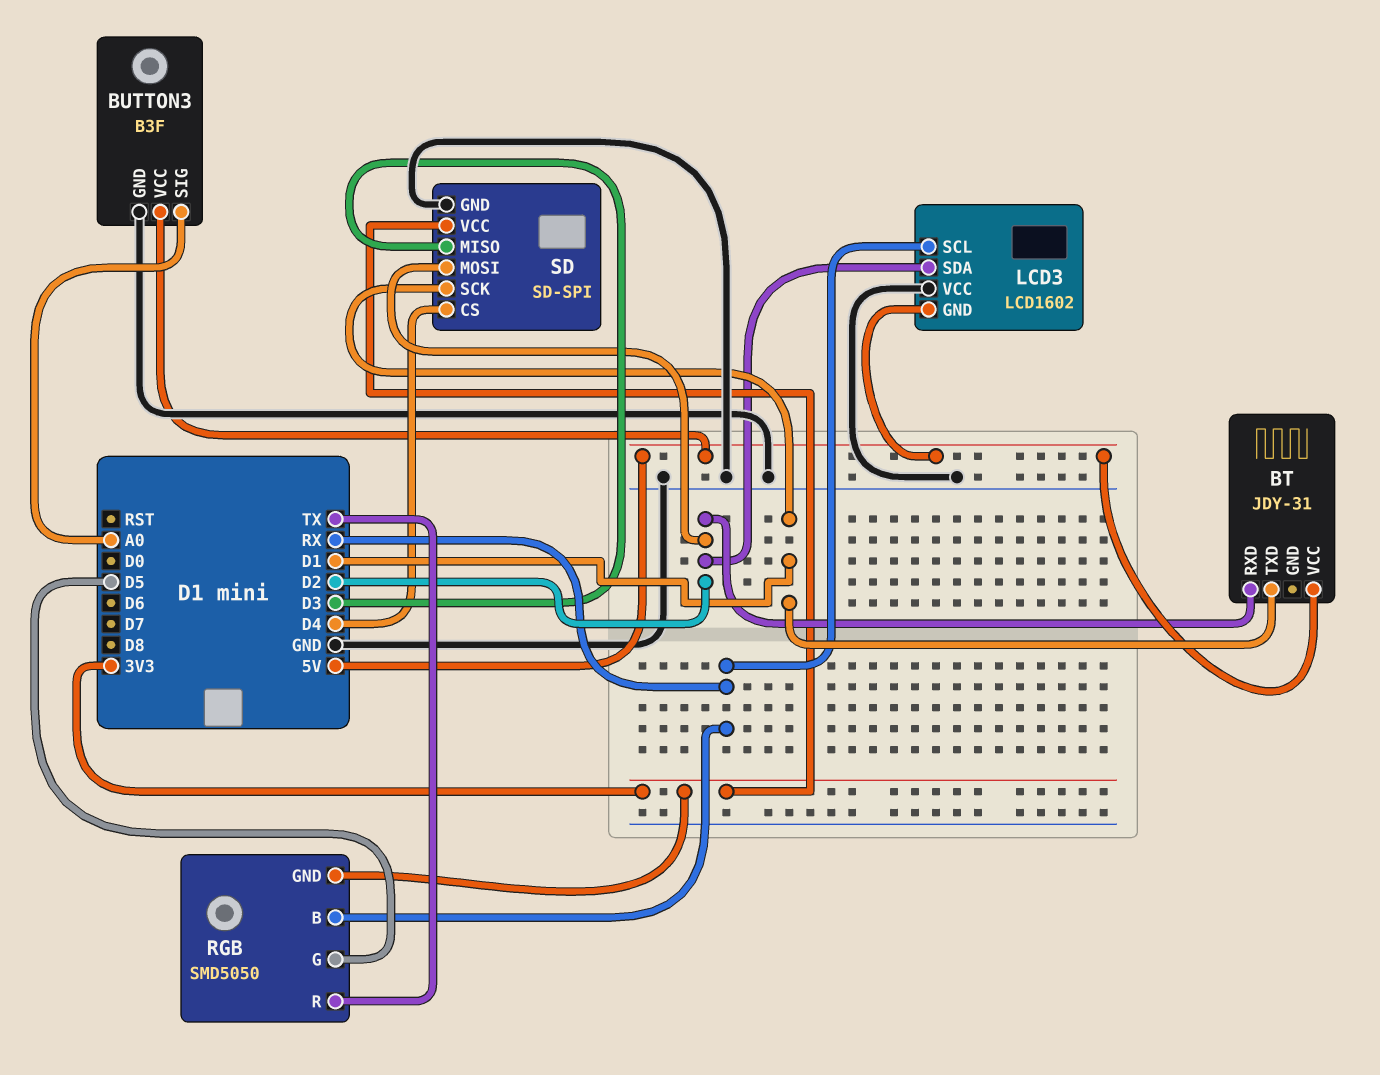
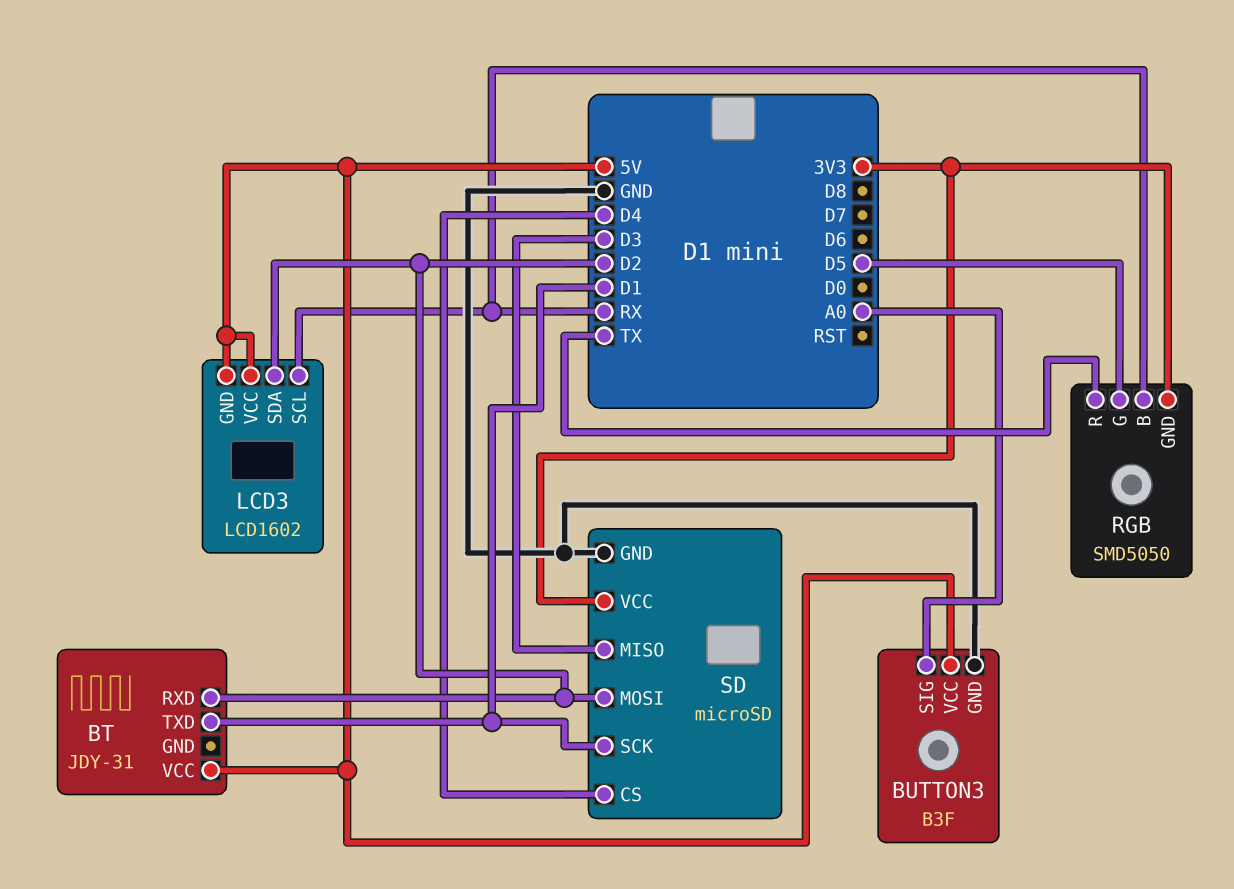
LCD3 pin VCC: GND -> 5V
SD: SD-SPI -> microSD

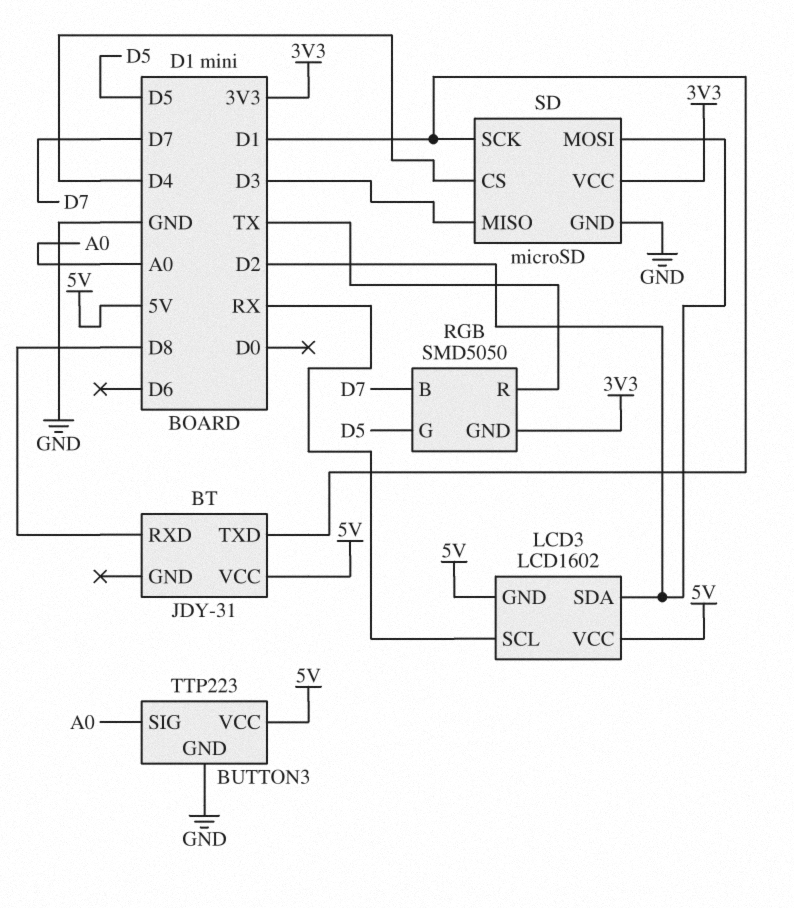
BT pin RXD: D2 -> D8
BUTTON3: B3F -> TTP223
RGB pin B: RX -> D7

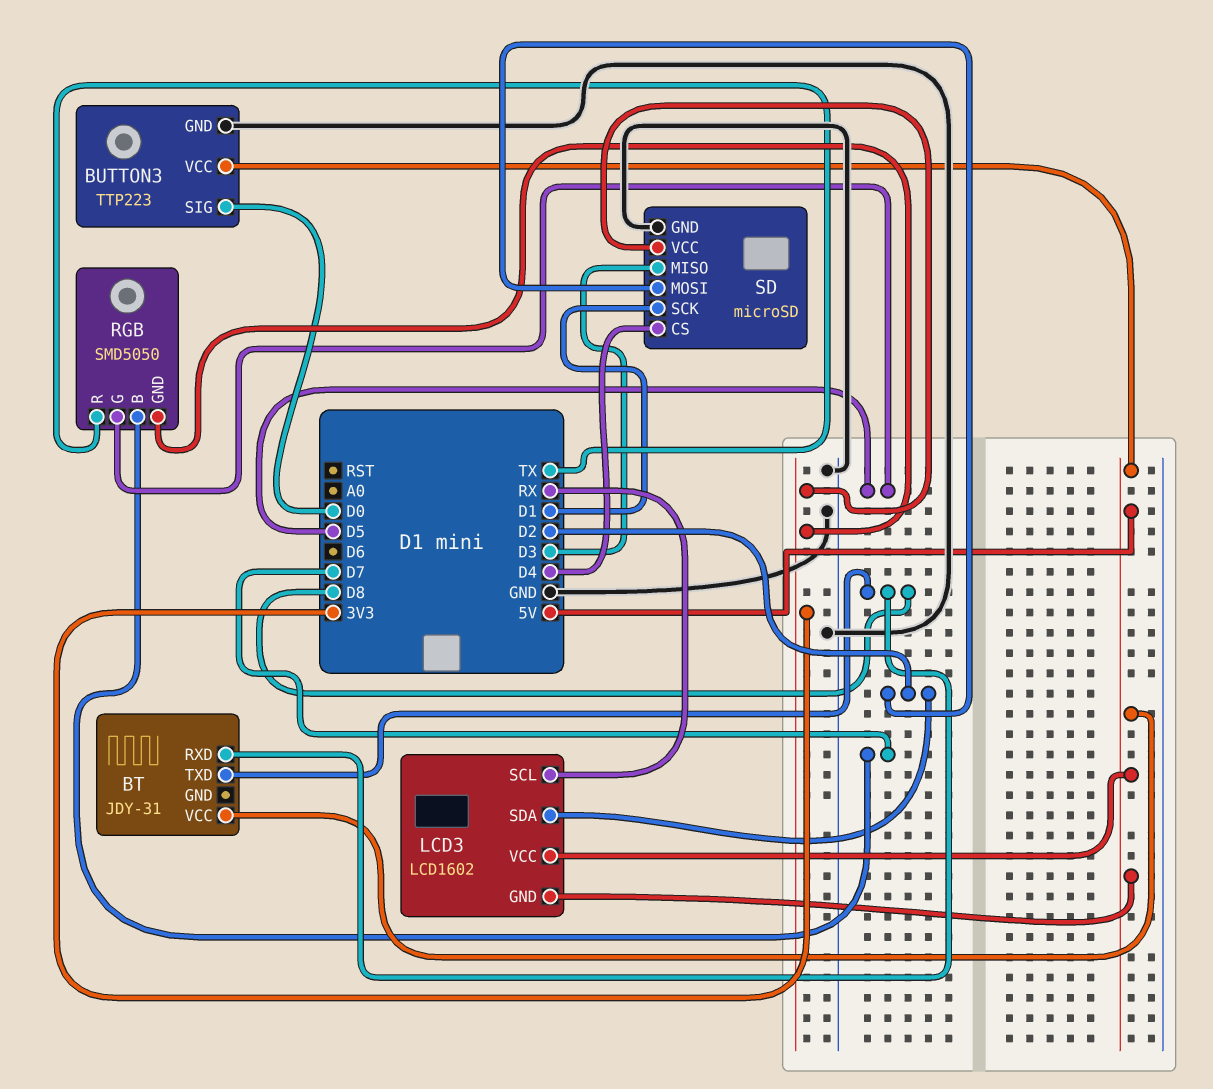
BT pin TXD: D1 -> D8
BUTTON3 pin SIG: A0 -> D0

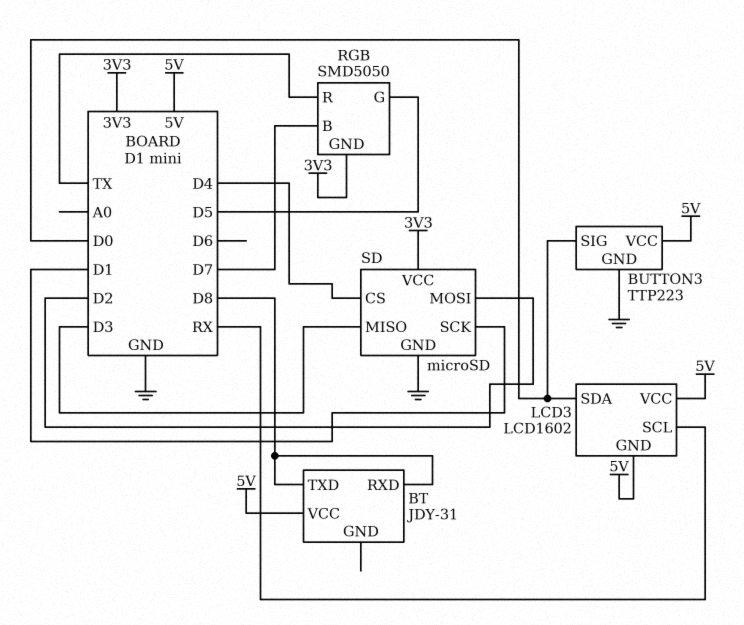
LCD3 pin SDA: D2 -> D0

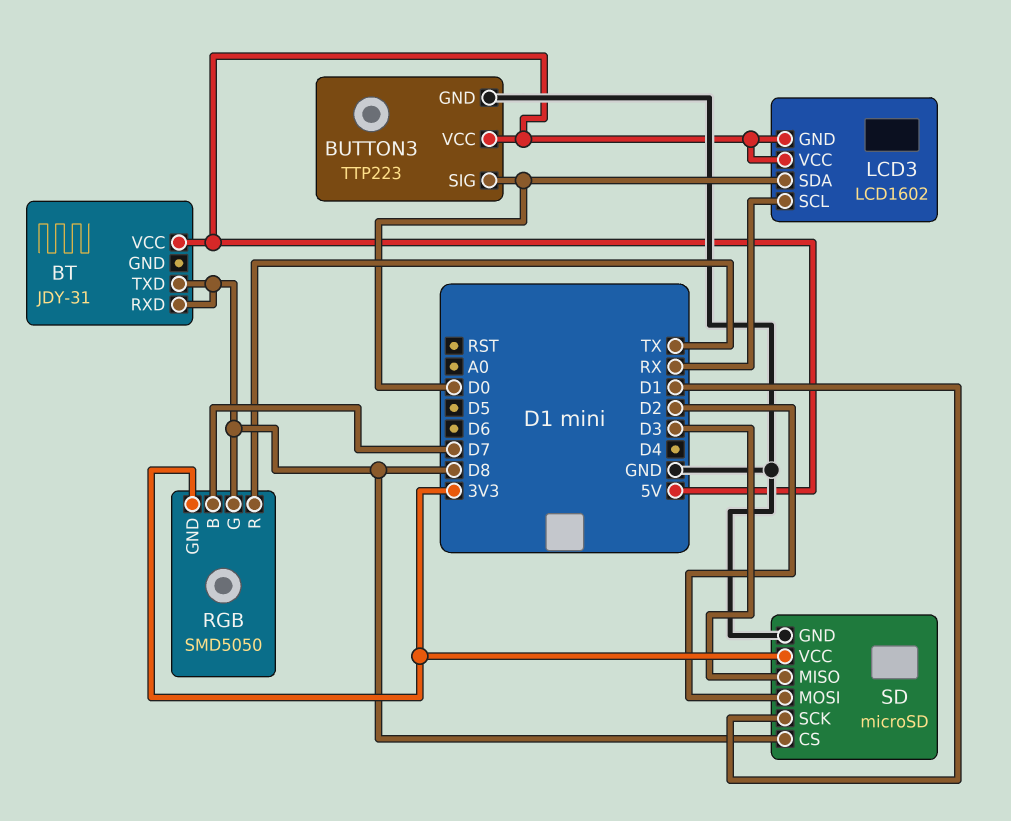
RGB pin G: D5 -> D8
SD pin CS: D4 -> D8

